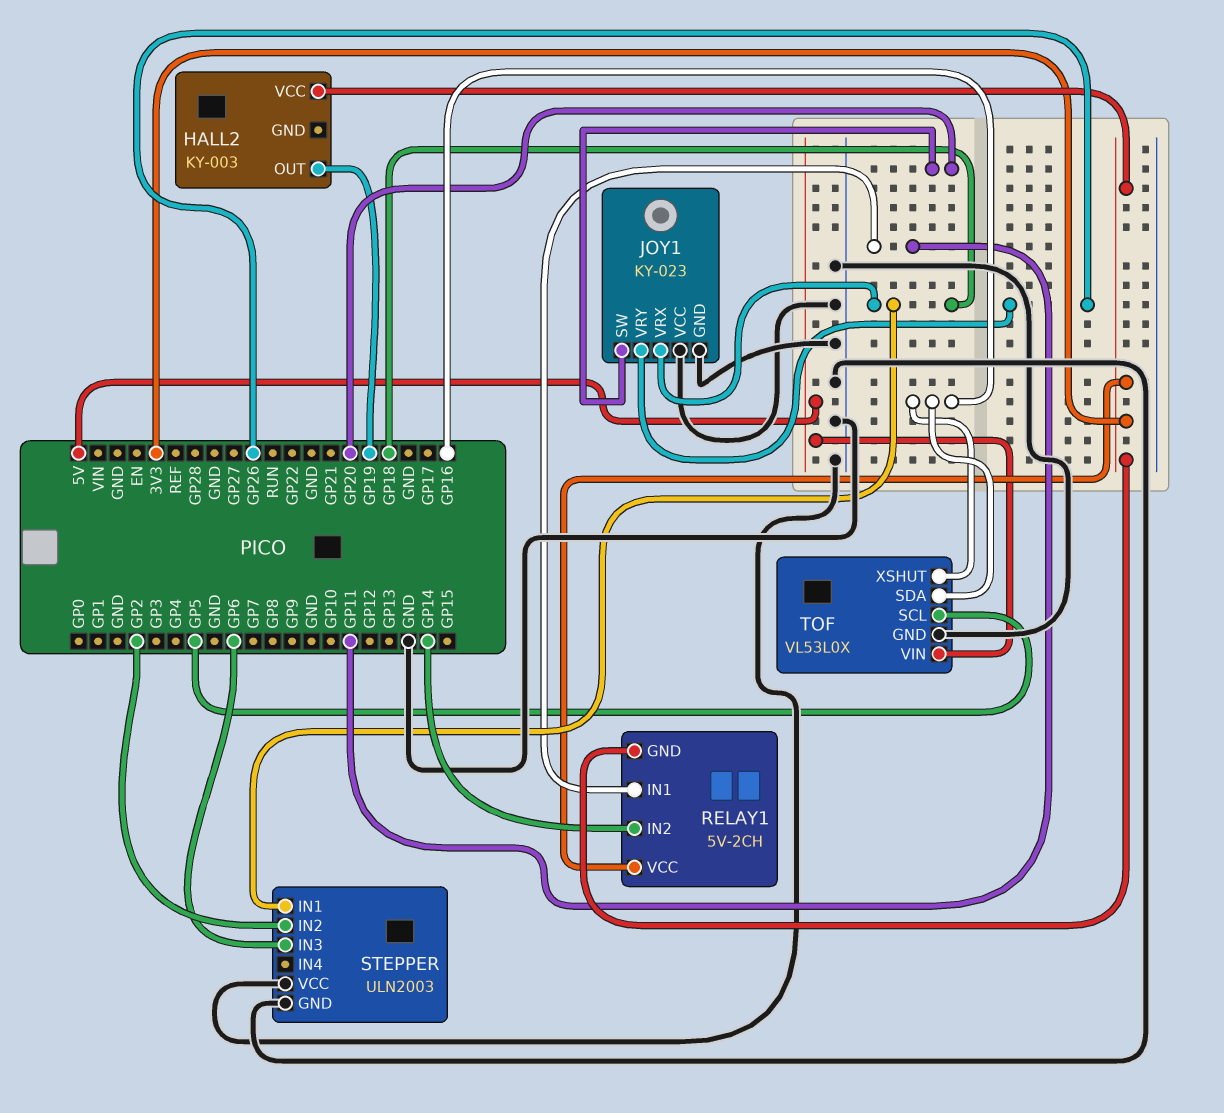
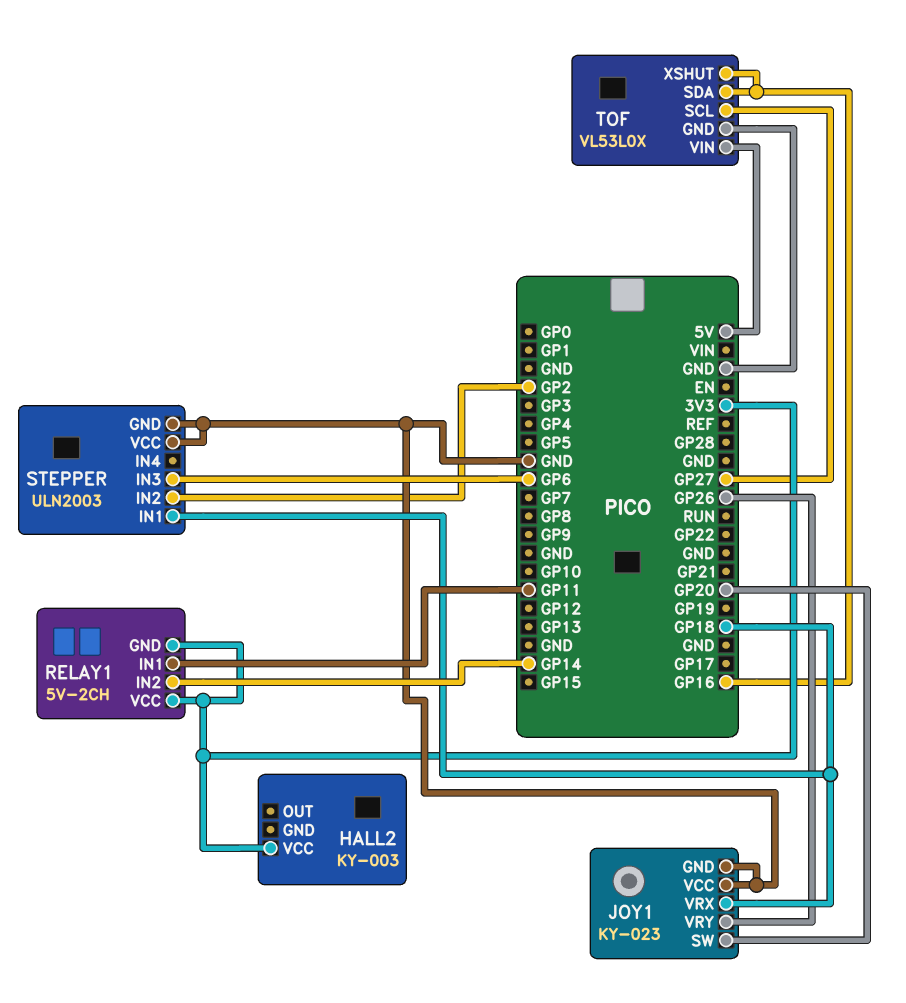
HALL2 pin OUT: GP19 -> none
TOF pin SCL: GP5 -> GP27

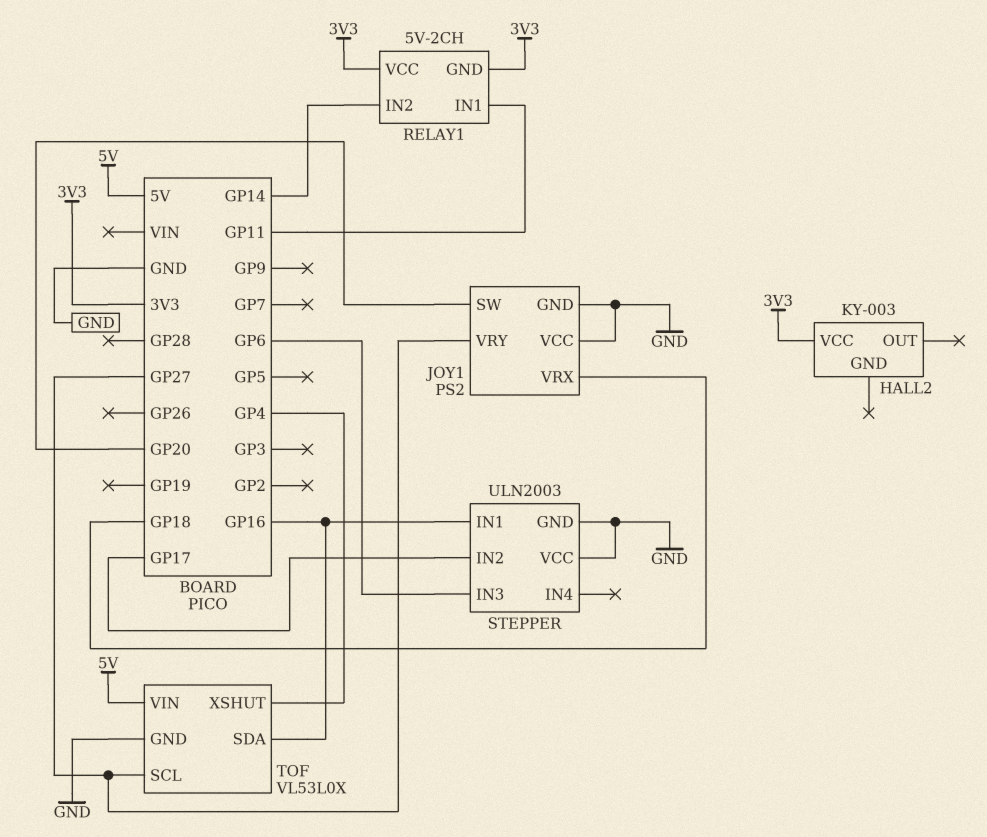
JOY1: KY-023 -> PS2
JOY1 pin VRY: GP26 -> GP27
STEPPER pin IN1: GP18 -> GP16
STEPPER pin IN2: GP2 -> GP17
TOF pin XSHUT: GP16 -> GP4

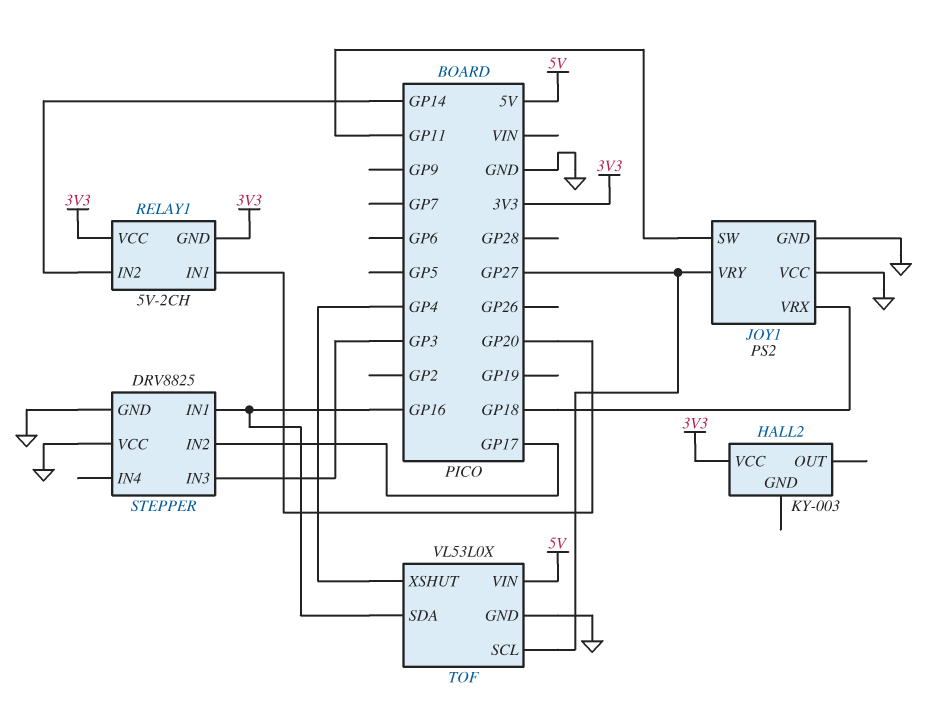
JOY1 pin SW: GP20 -> GP11
RELAY1 pin IN1: GP11 -> GP20
STEPPER: ULN2003 -> DRV8825
STEPPER pin IN3: GP6 -> GP3

